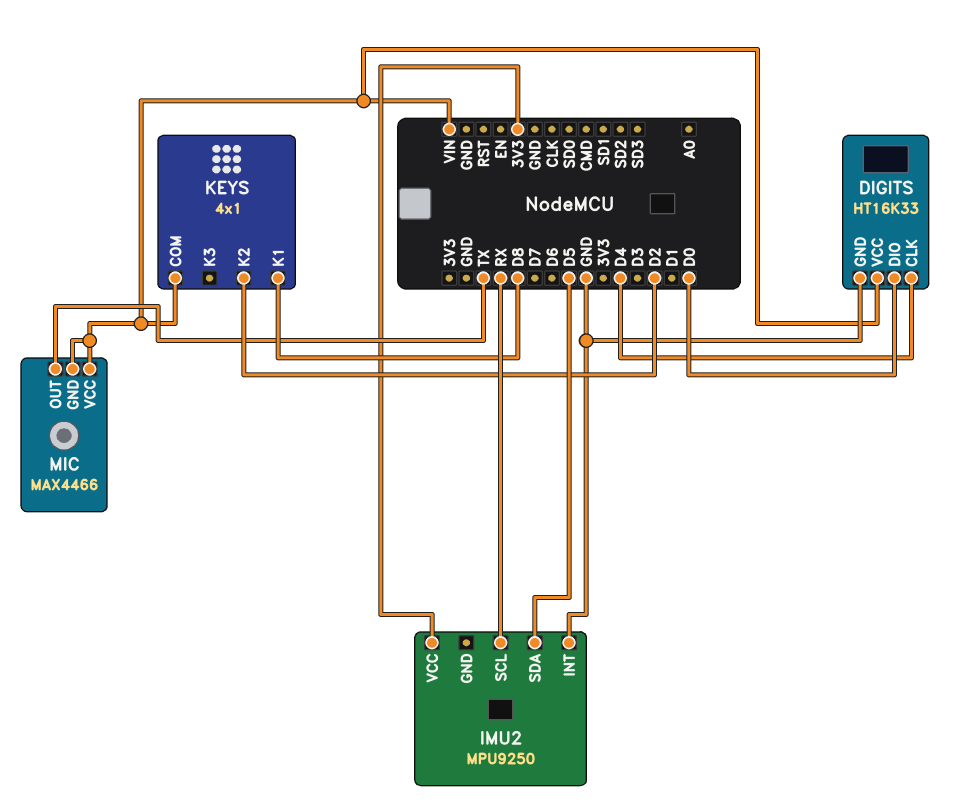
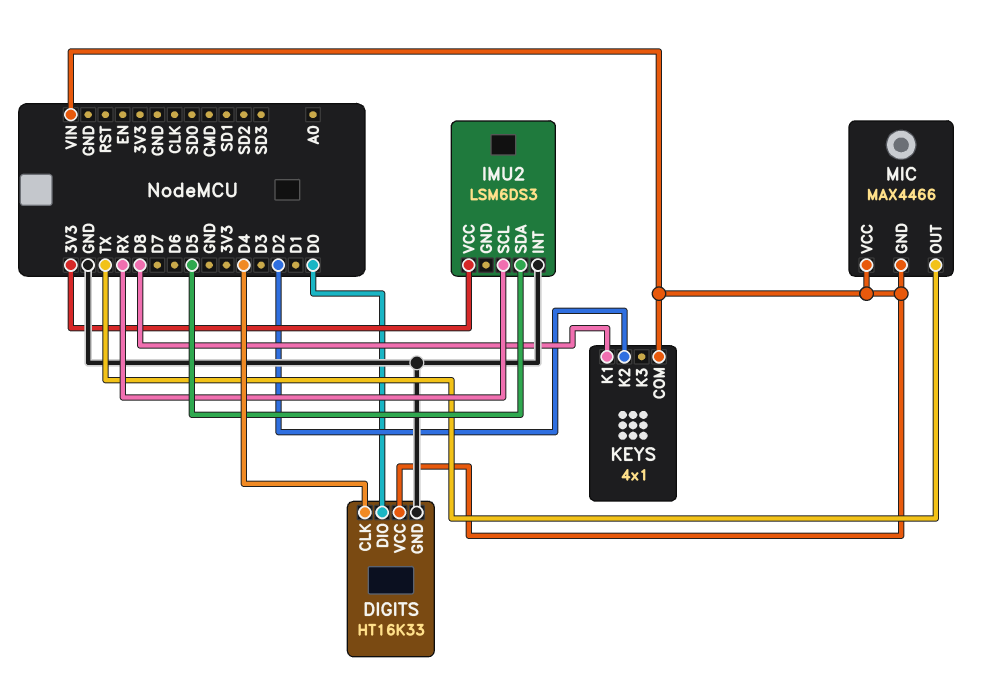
IMU2: MPU9250 -> LSM6DS3

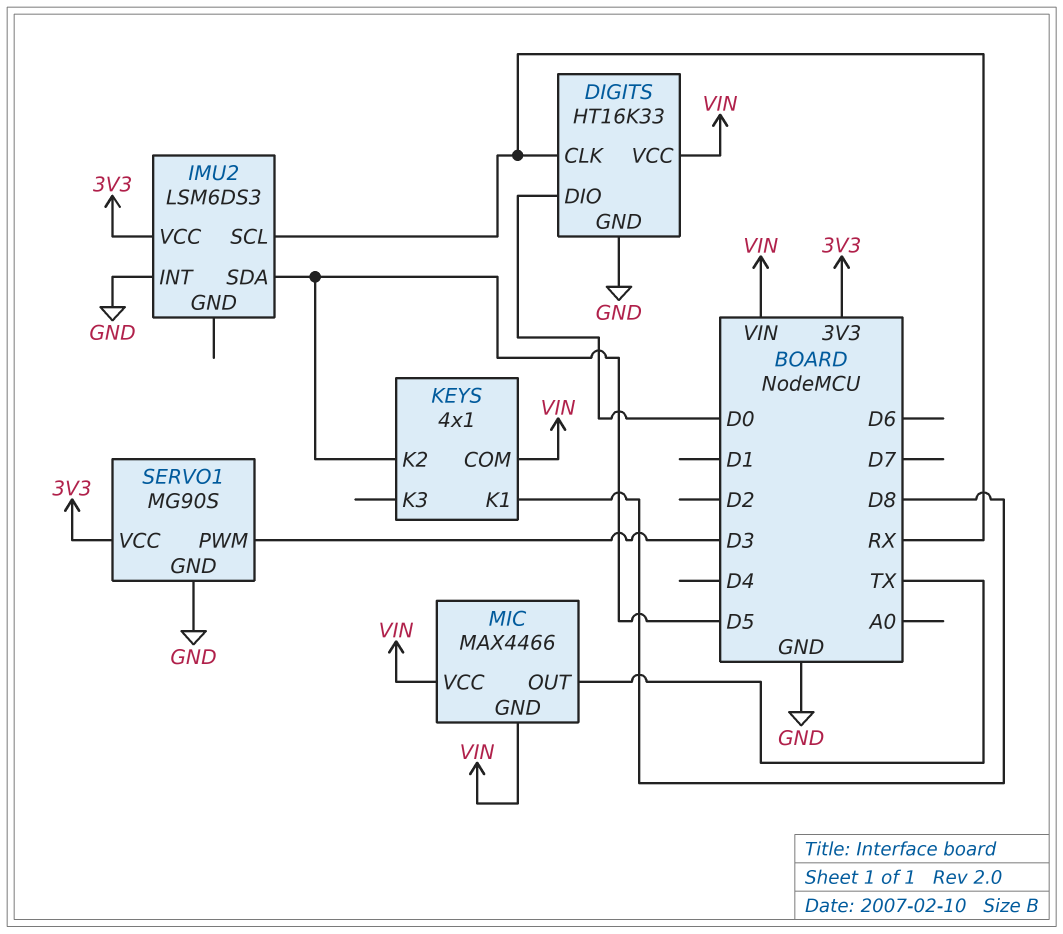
DIGITS pin CLK: D4 -> RX
KEYS pin K2: D2 -> D5
SERVO1: none -> MG90S
SERVO1 pin GND: none -> GND
SERVO1 pin PWM: none -> D3
SERVO1 pin VCC: none -> 3V3

